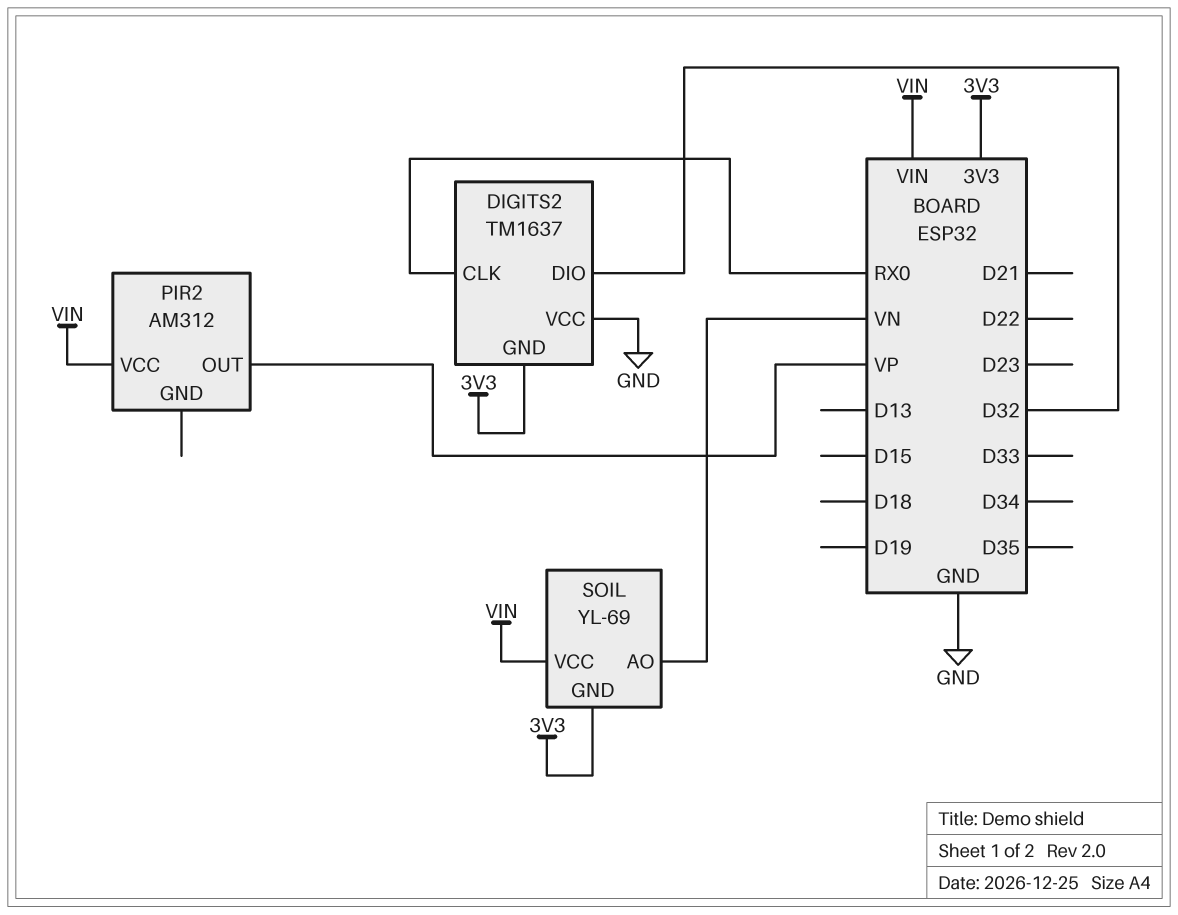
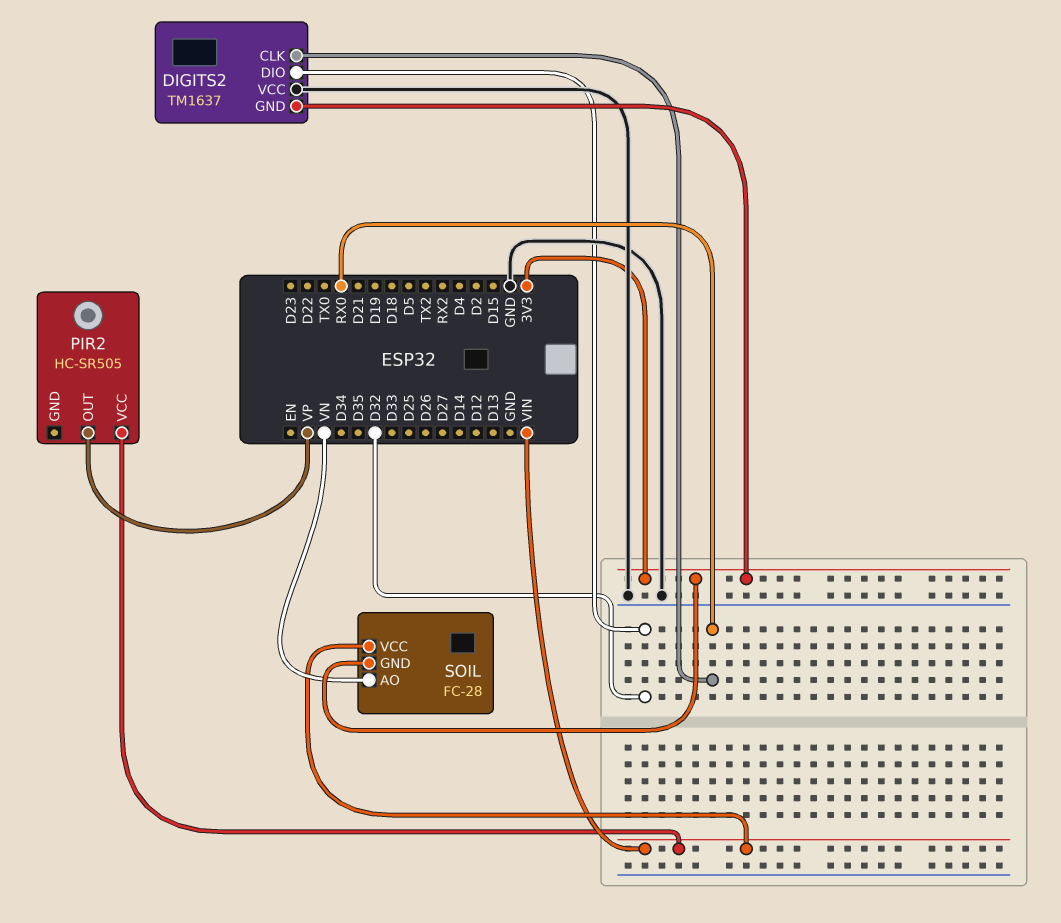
PIR2: AM312 -> HC-SR505
SOIL: YL-69 -> FC-28

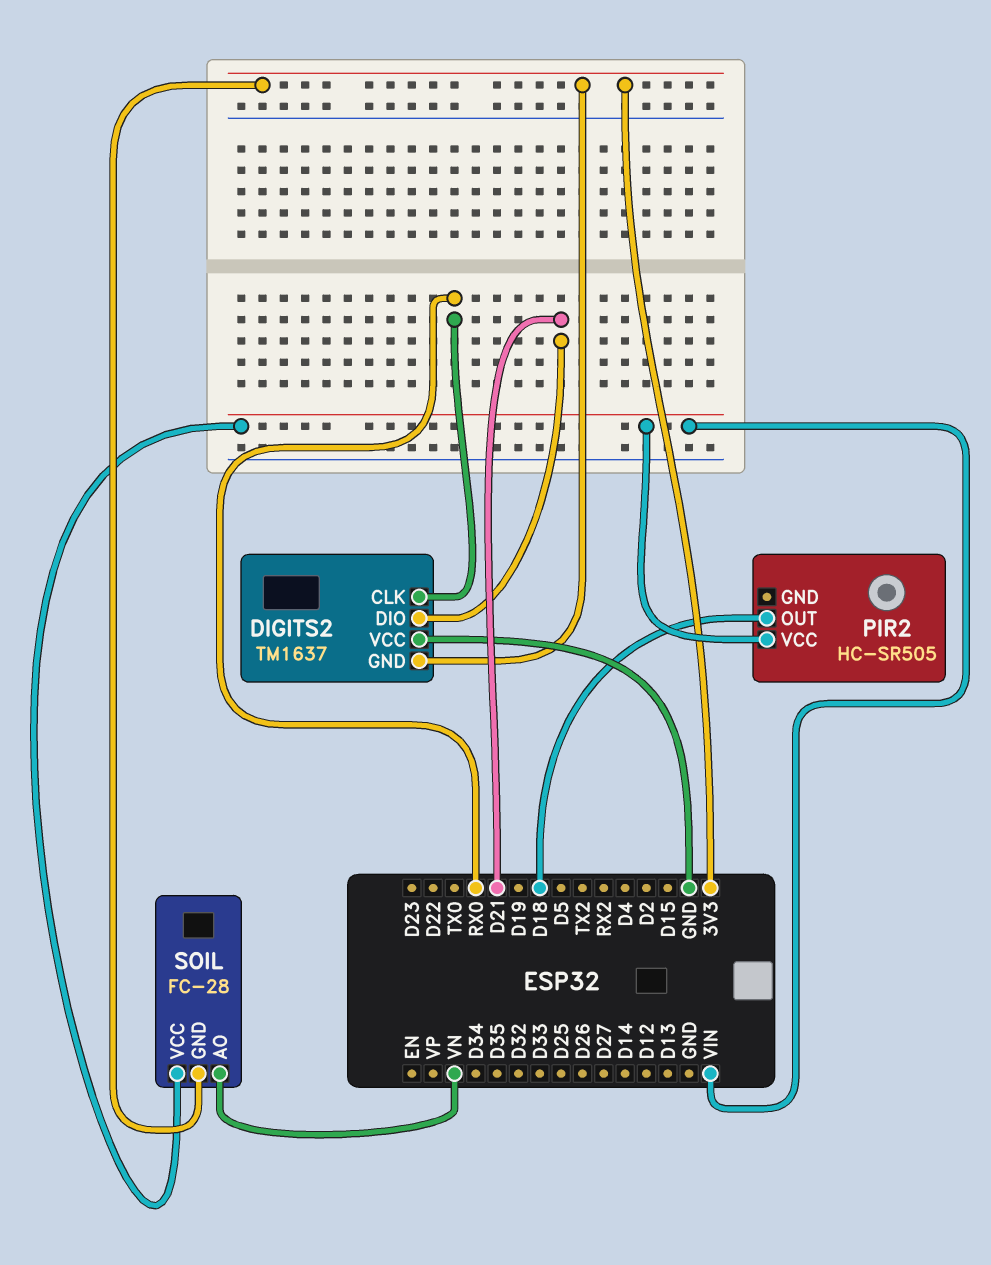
DIGITS2 pin DIO: D32 -> D21
PIR2 pin OUT: VP -> D18

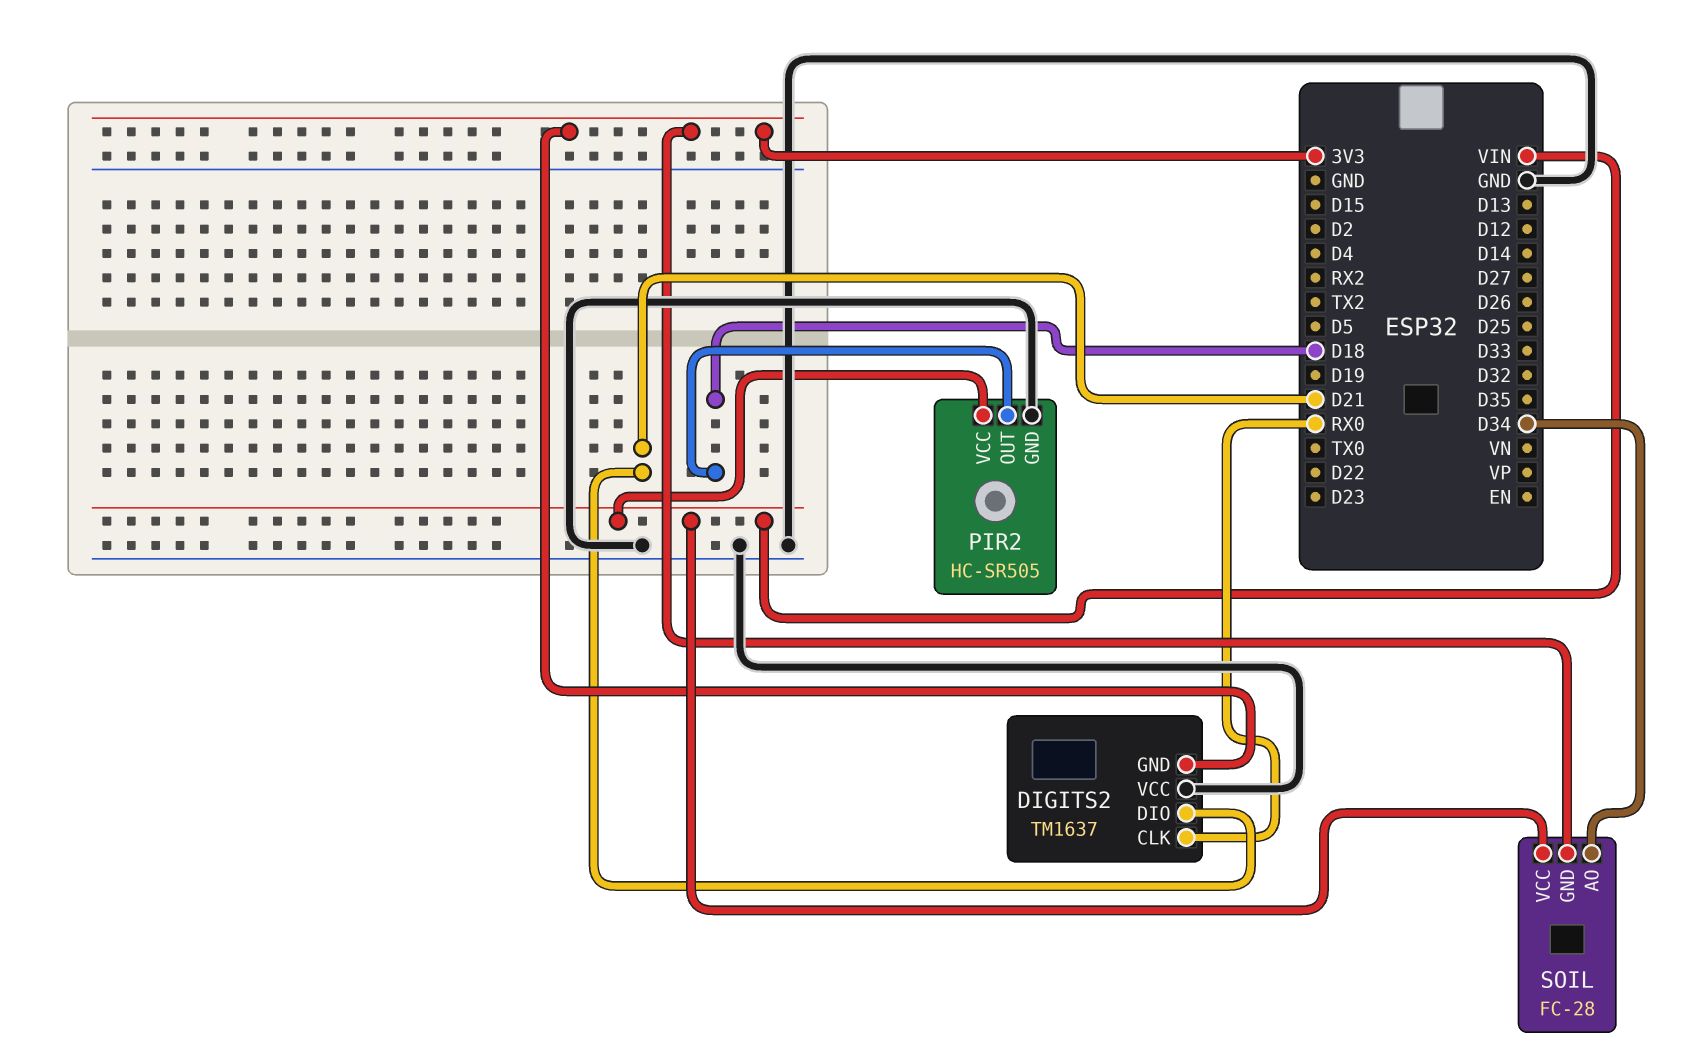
PIR2 pin GND: none -> GND
SOIL pin AO: VN -> D34

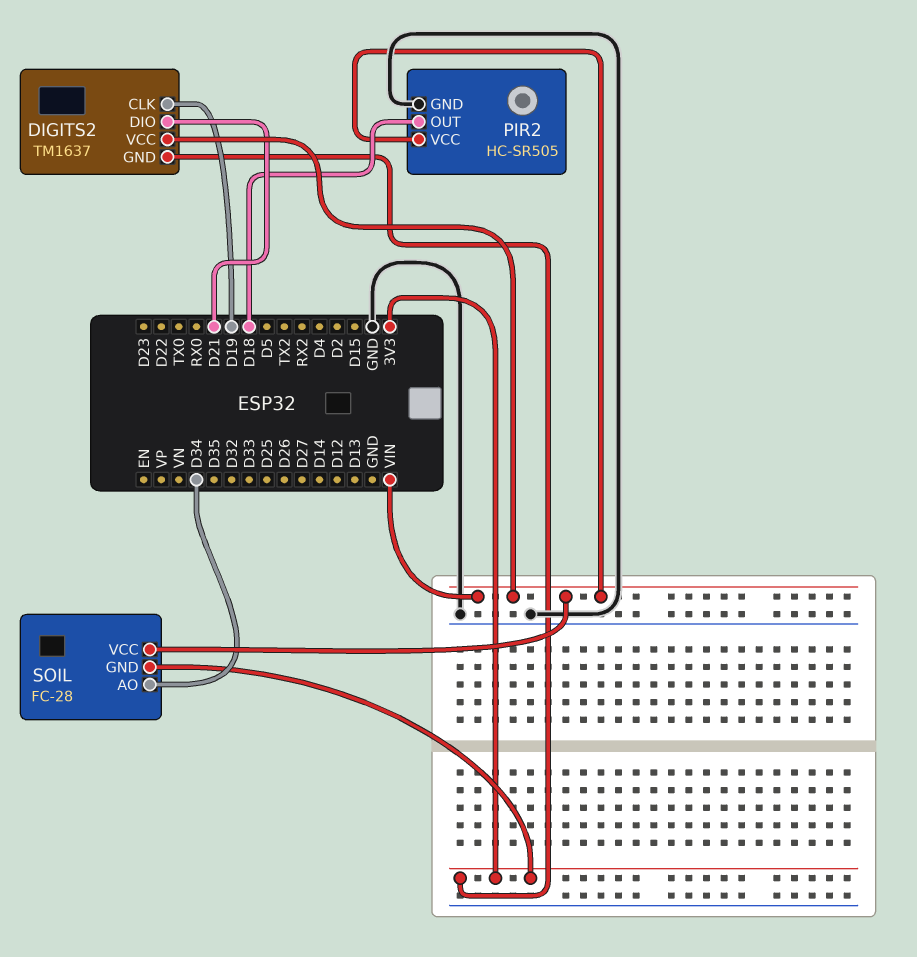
DIGITS2 pin CLK: RX0 -> D19
DIGITS2 pin VCC: GND -> VIN

